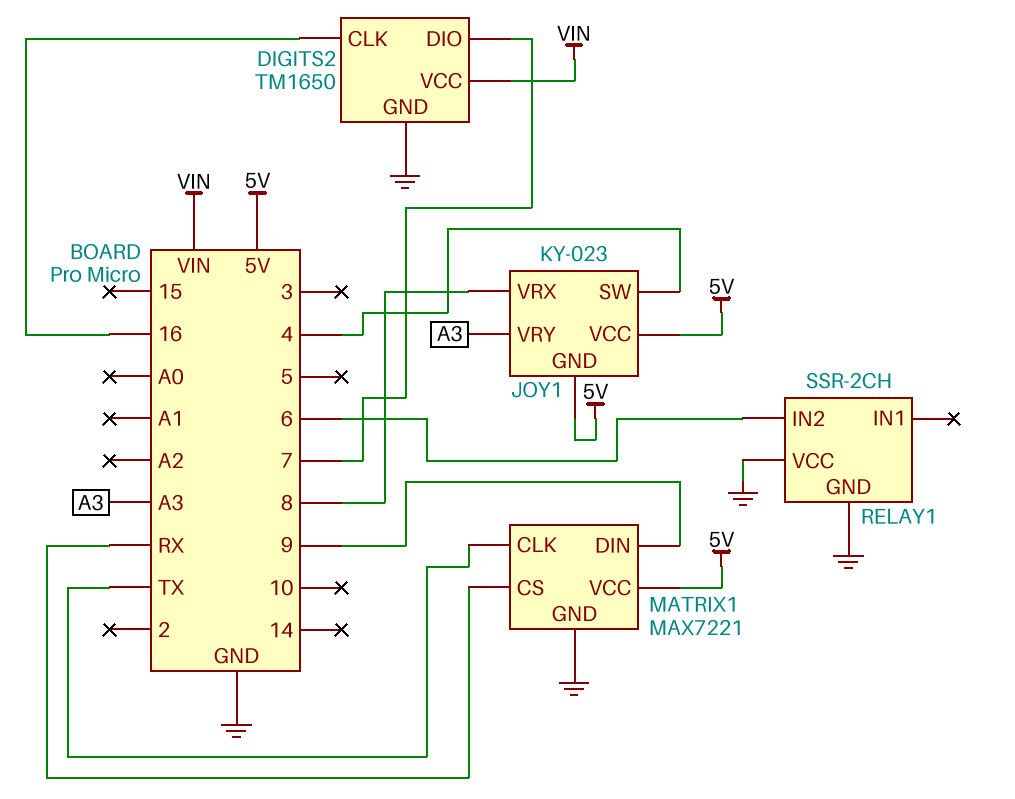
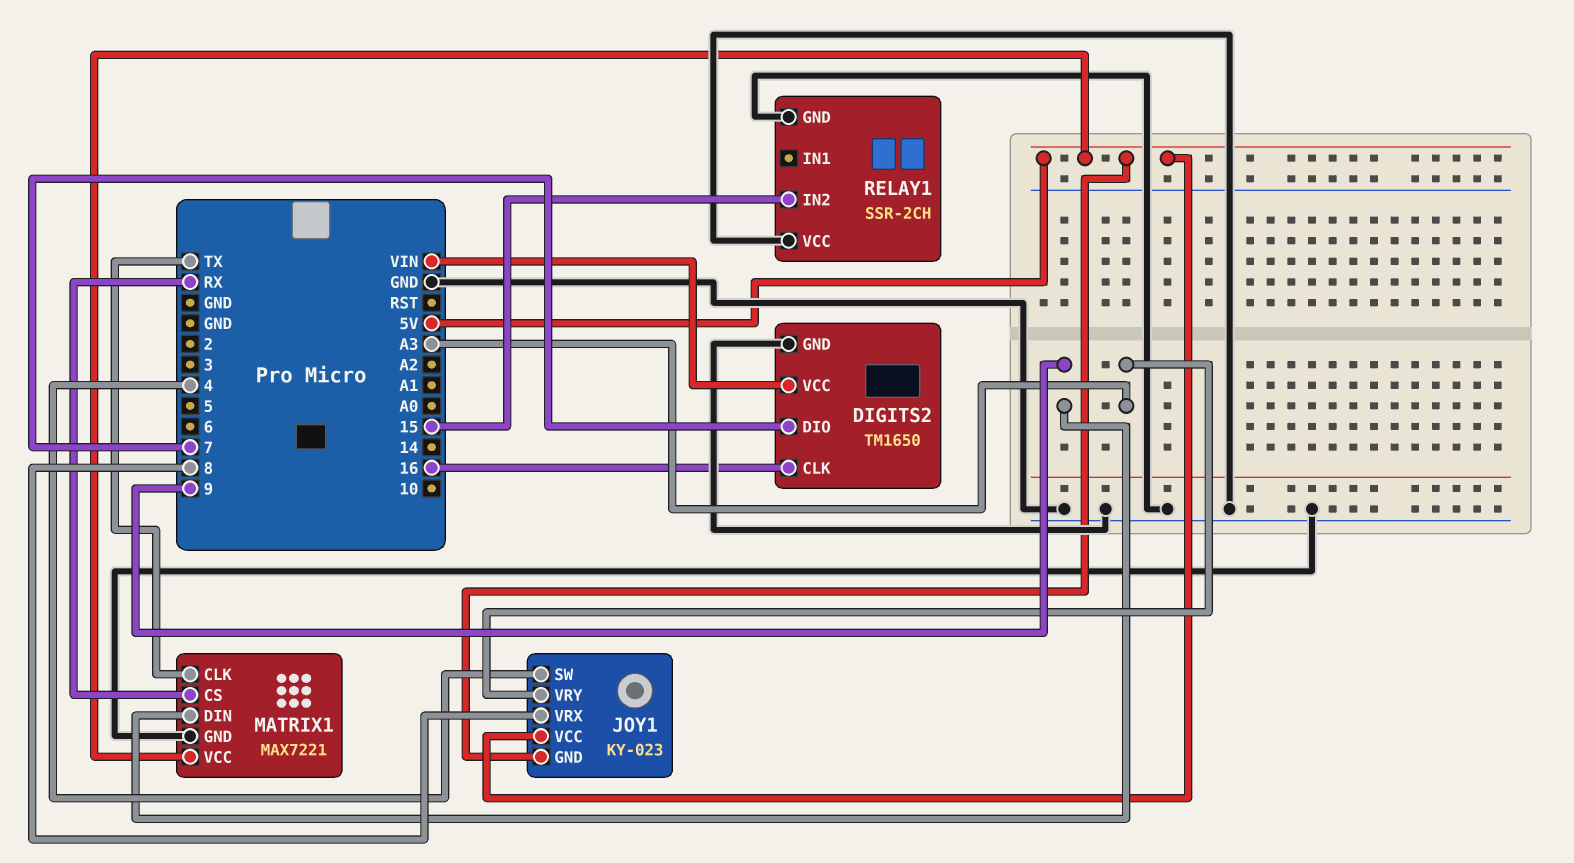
RELAY1 pin IN2: 6 -> 15

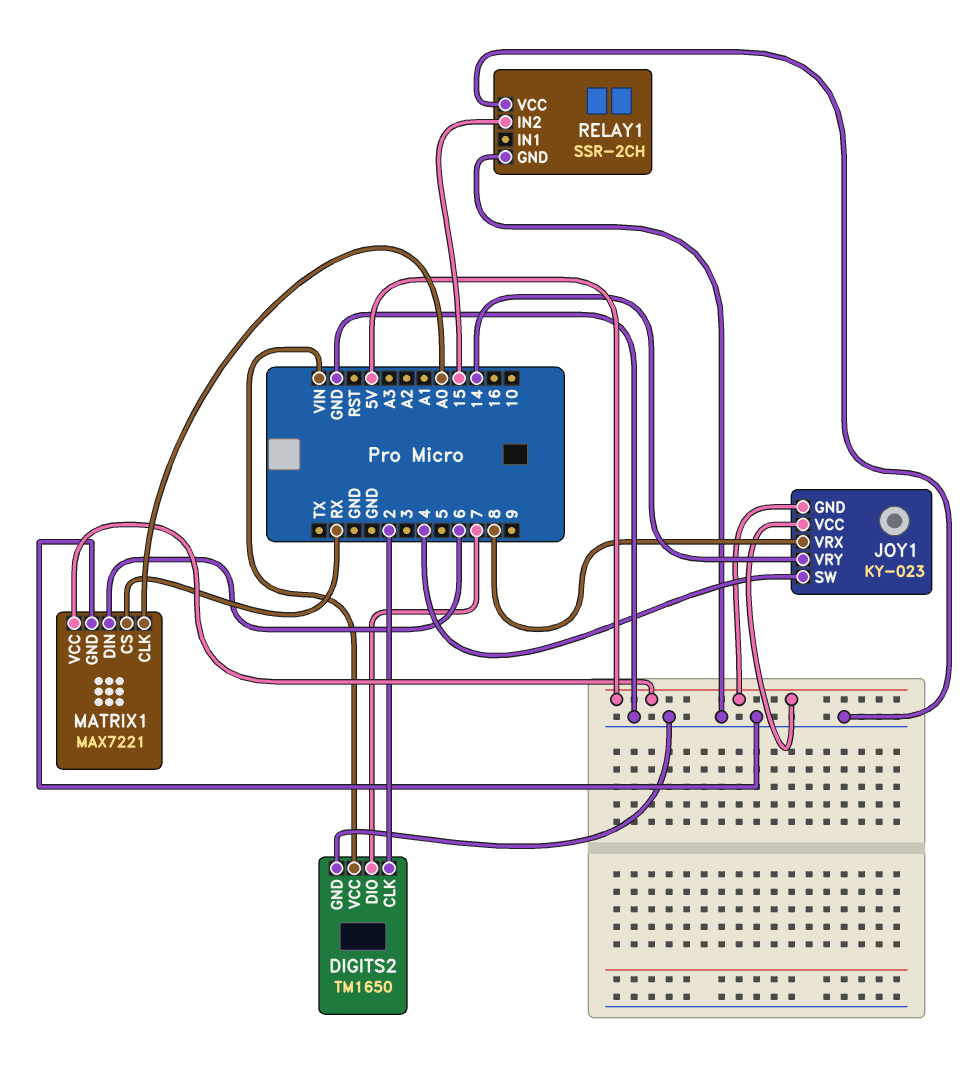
DIGITS2 pin CLK: 16 -> 2
JOY1 pin VRY: A3 -> 14
MATRIX1 pin CLK: TX -> A0
MATRIX1 pin DIN: 9 -> 6

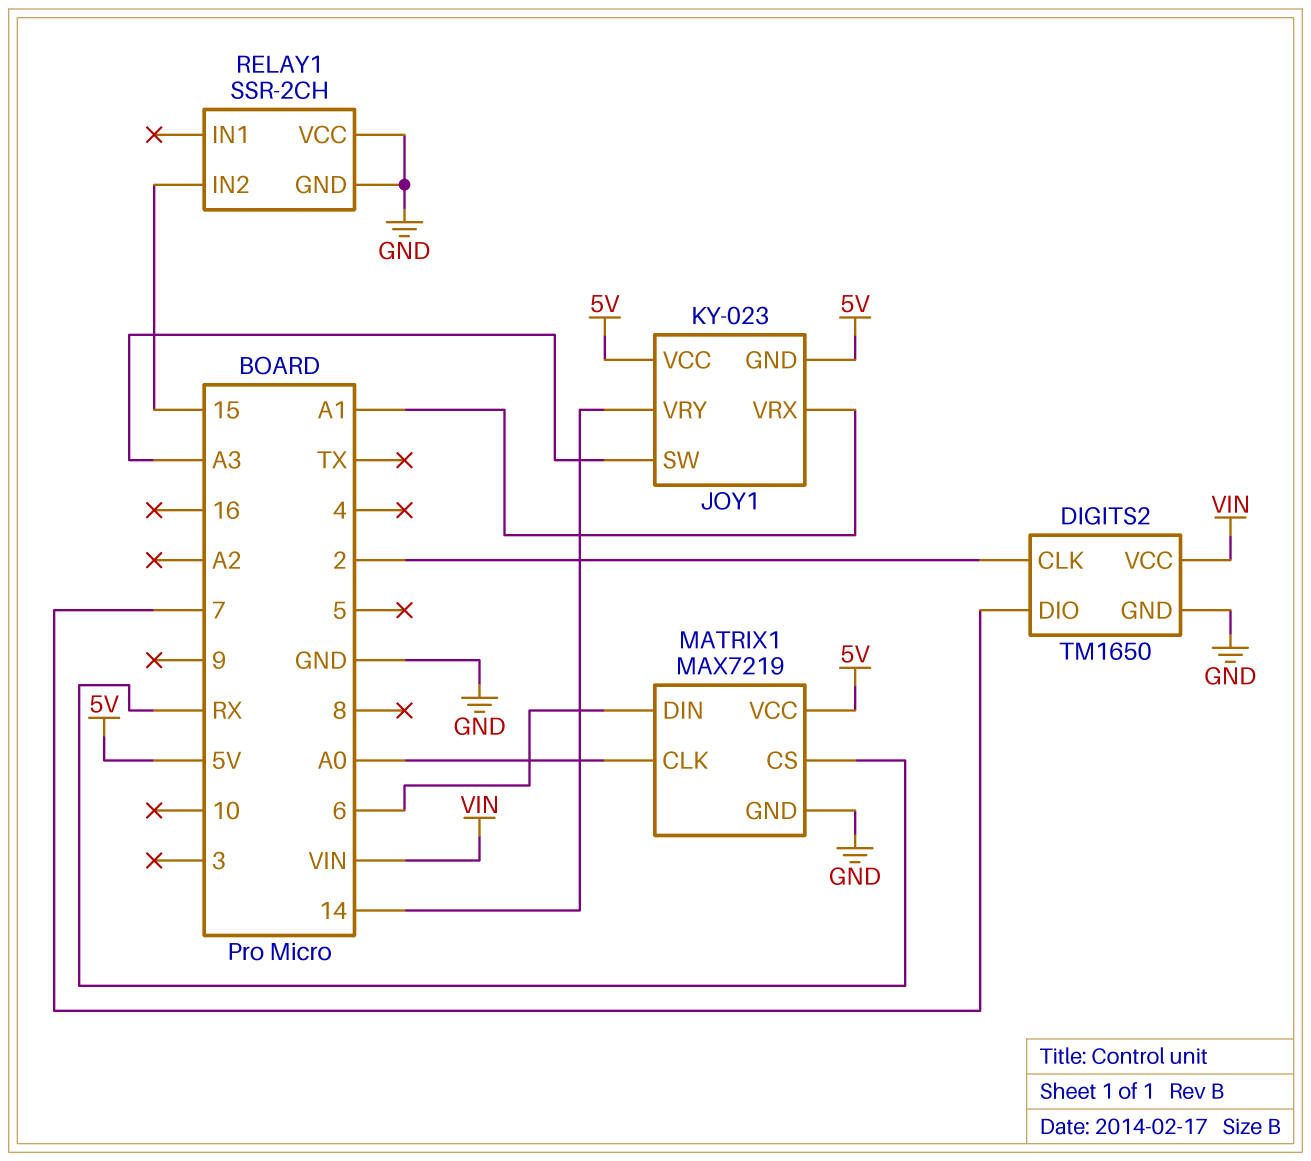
JOY1 pin SW: 4 -> A3
JOY1 pin VRX: 8 -> A1
MATRIX1: MAX7221 -> MAX7219

